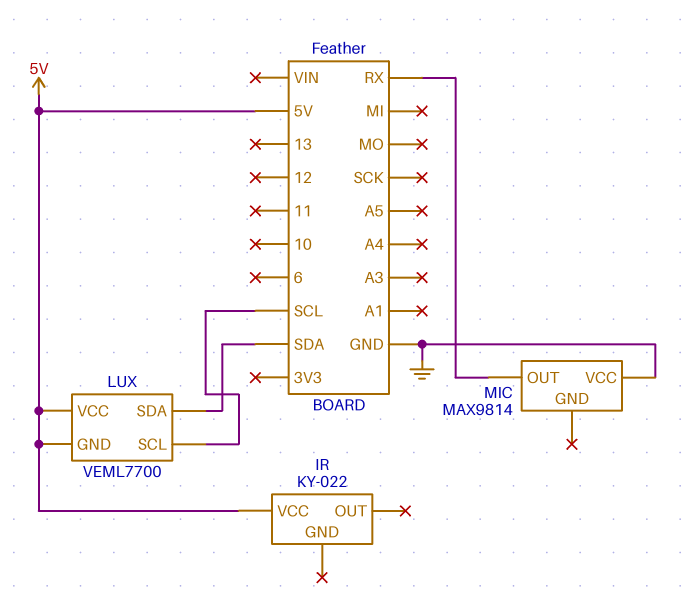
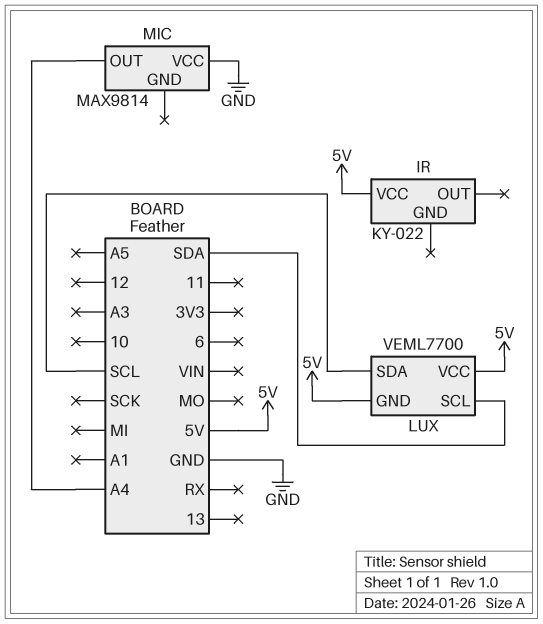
LUX pin SCL: SCL -> SDA
LUX pin SDA: SDA -> SCL
MIC pin OUT: RX -> A4

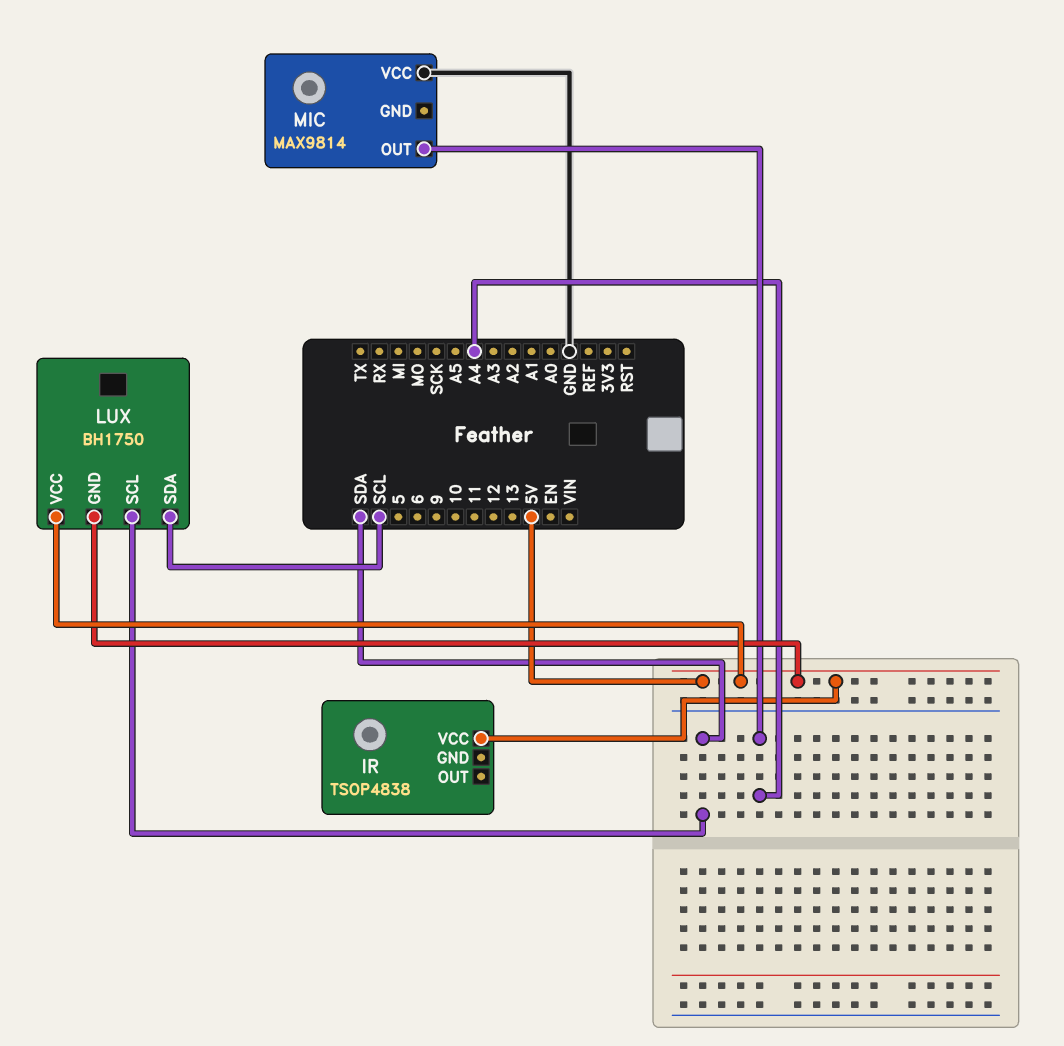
IR: KY-022 -> TSOP4838
LUX: VEML7700 -> BH1750

